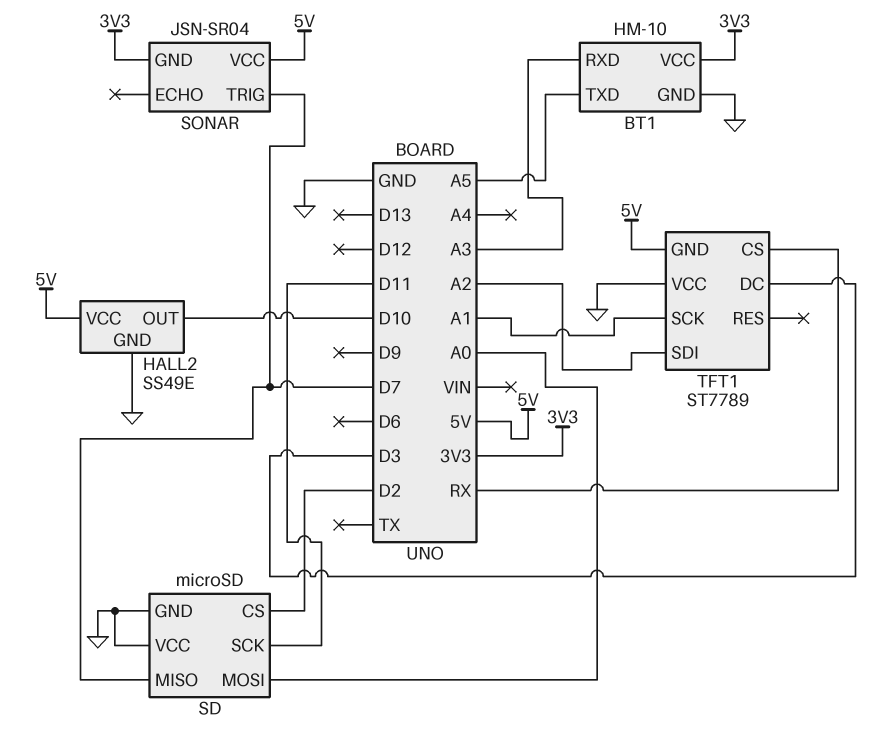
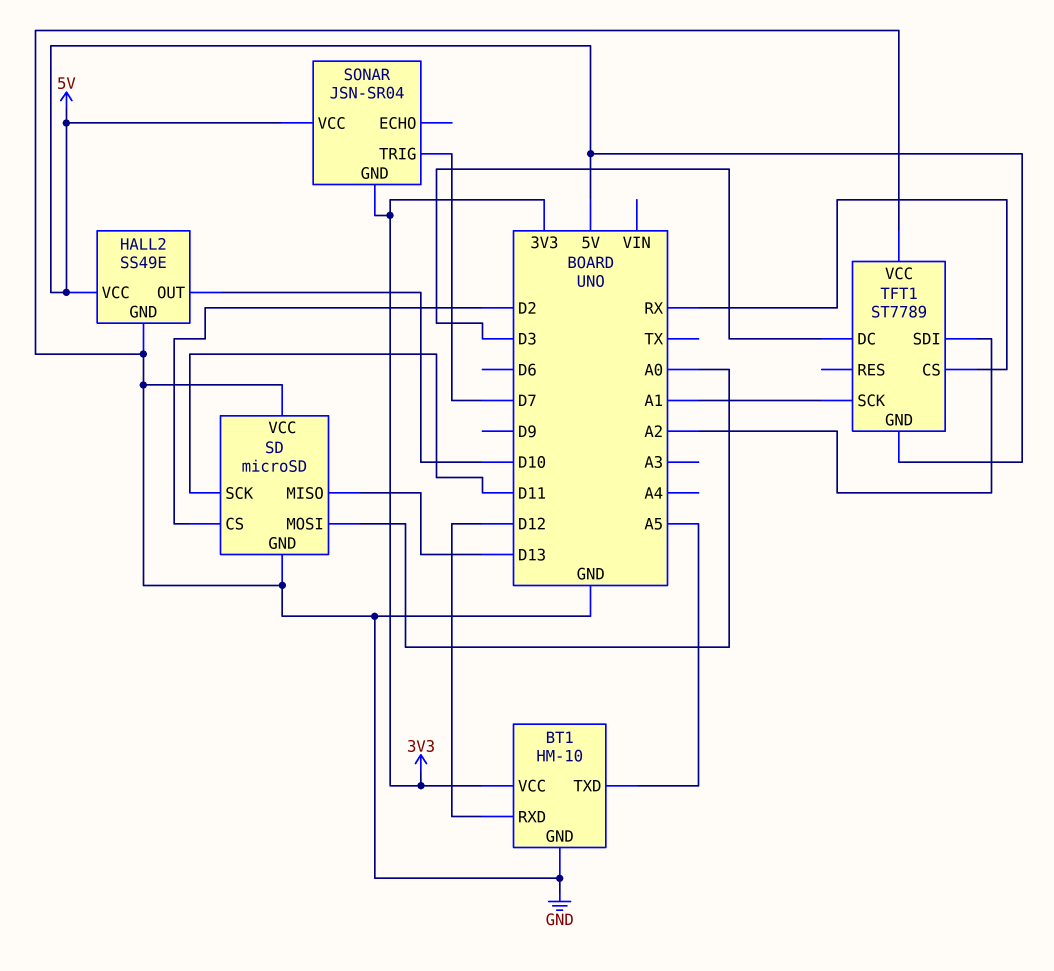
BT1 pin RXD: A3 -> D12
SD pin MISO: D7 -> D13

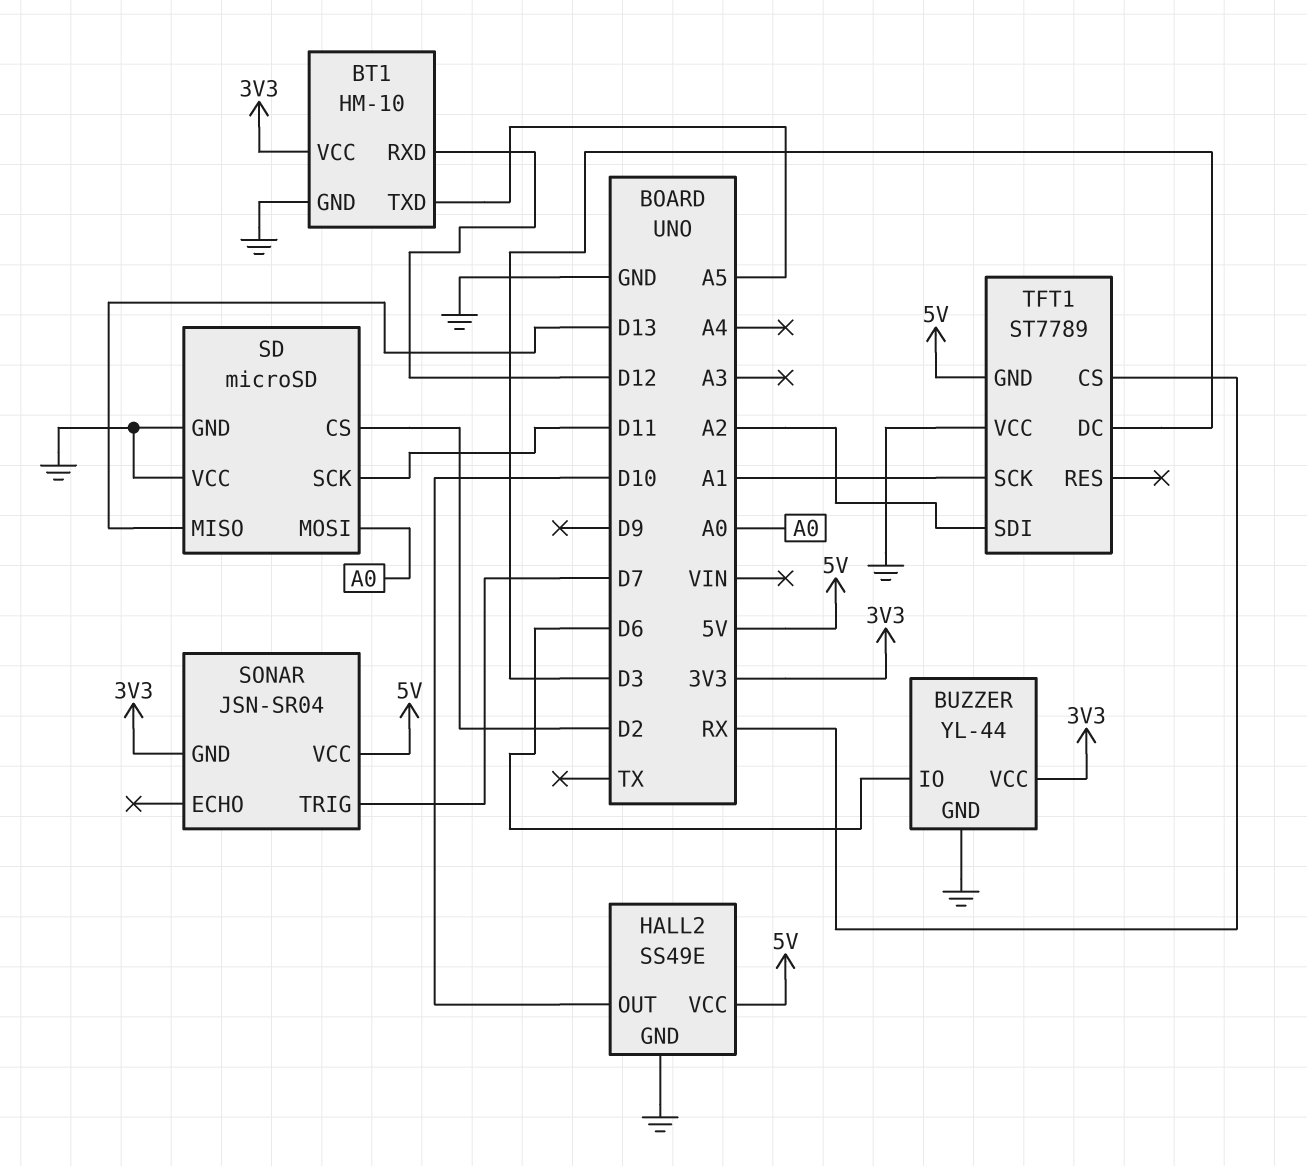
BUZZER: none -> YL-44
BUZZER pin GND: none -> GND
BUZZER pin IO: none -> D6
BUZZER pin VCC: none -> 3V3

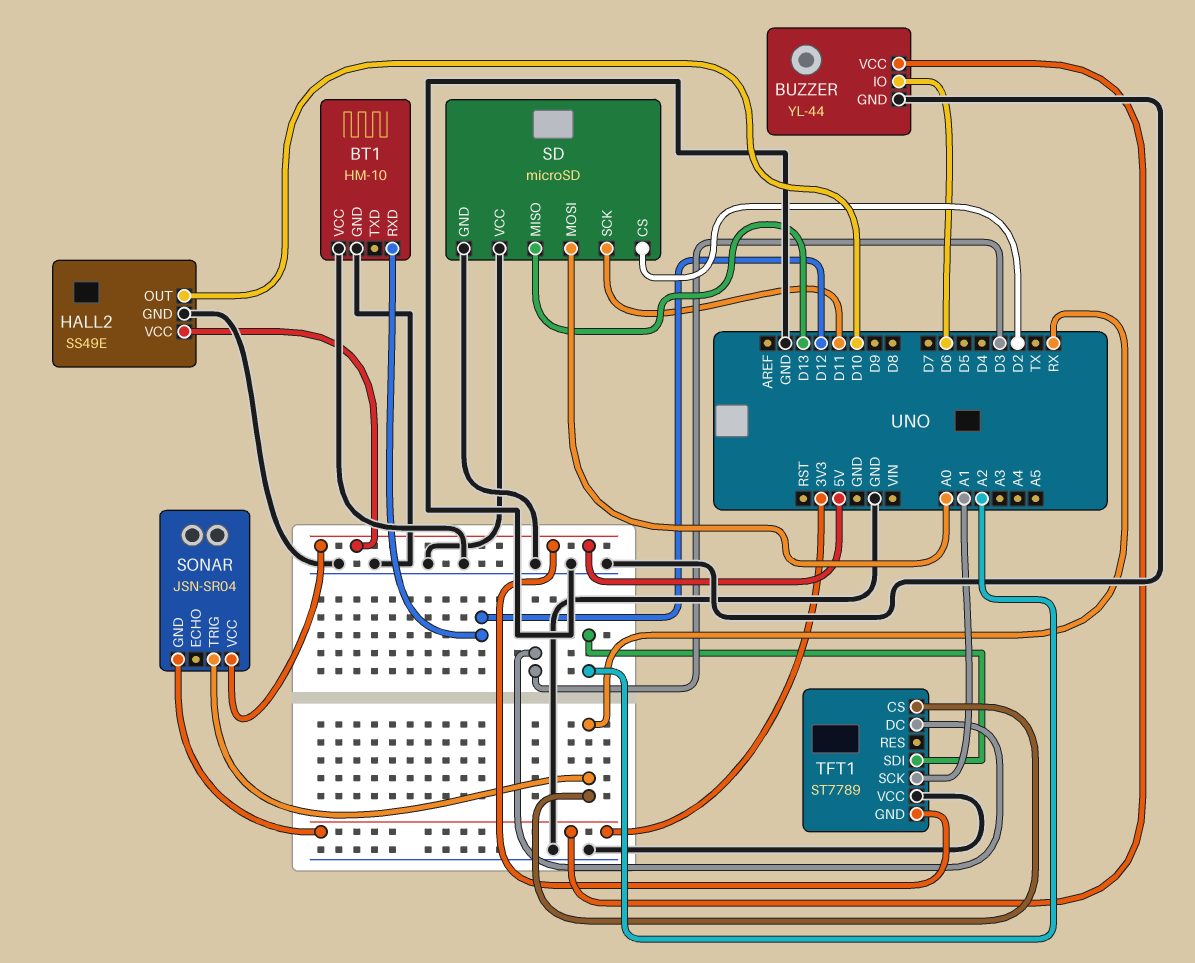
BT1 pin TXD: A5 -> none
BT1 pin VCC: 3V3 -> GND
SONAR pin TRIG: D7 -> RX

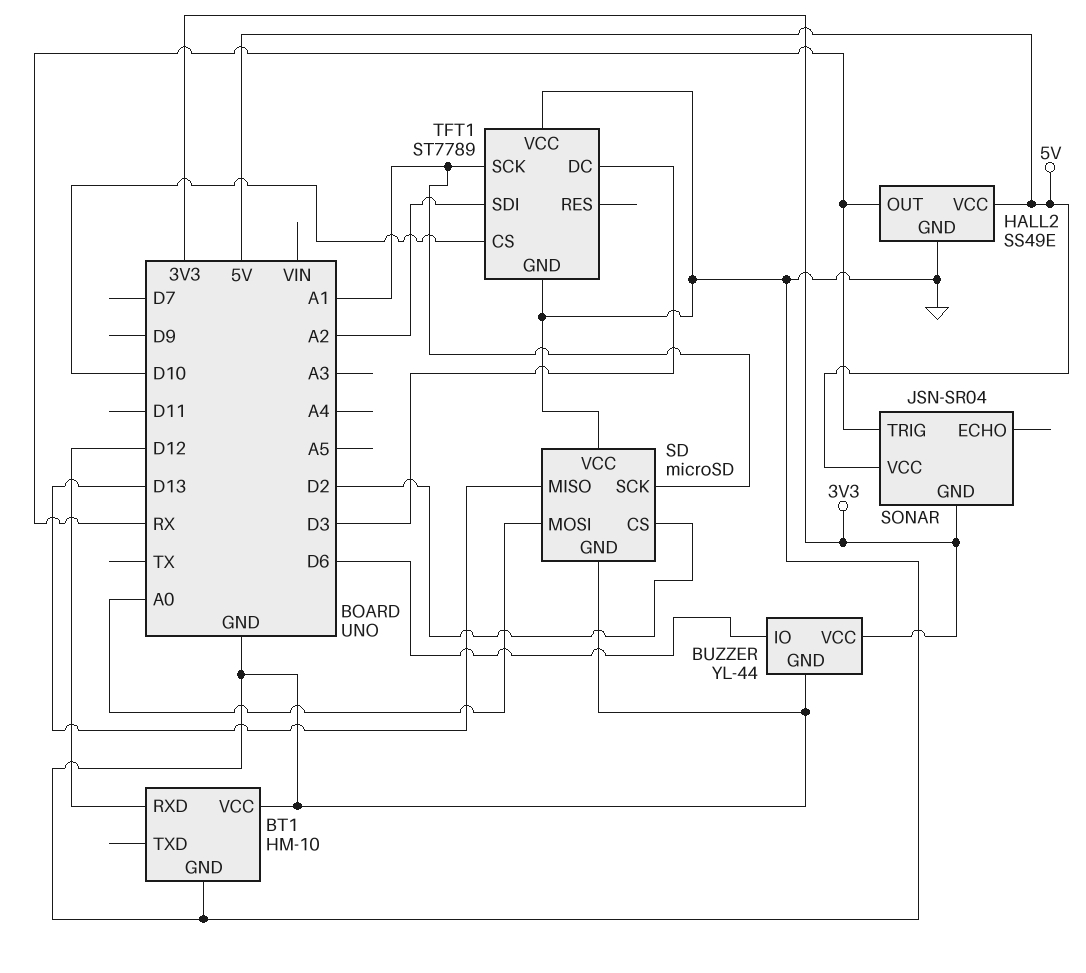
HALL2 pin OUT: D10 -> RX
SD pin SCK: D11 -> A1
TFT1 pin CS: RX -> D10
TFT1 pin GND: 5V -> GND

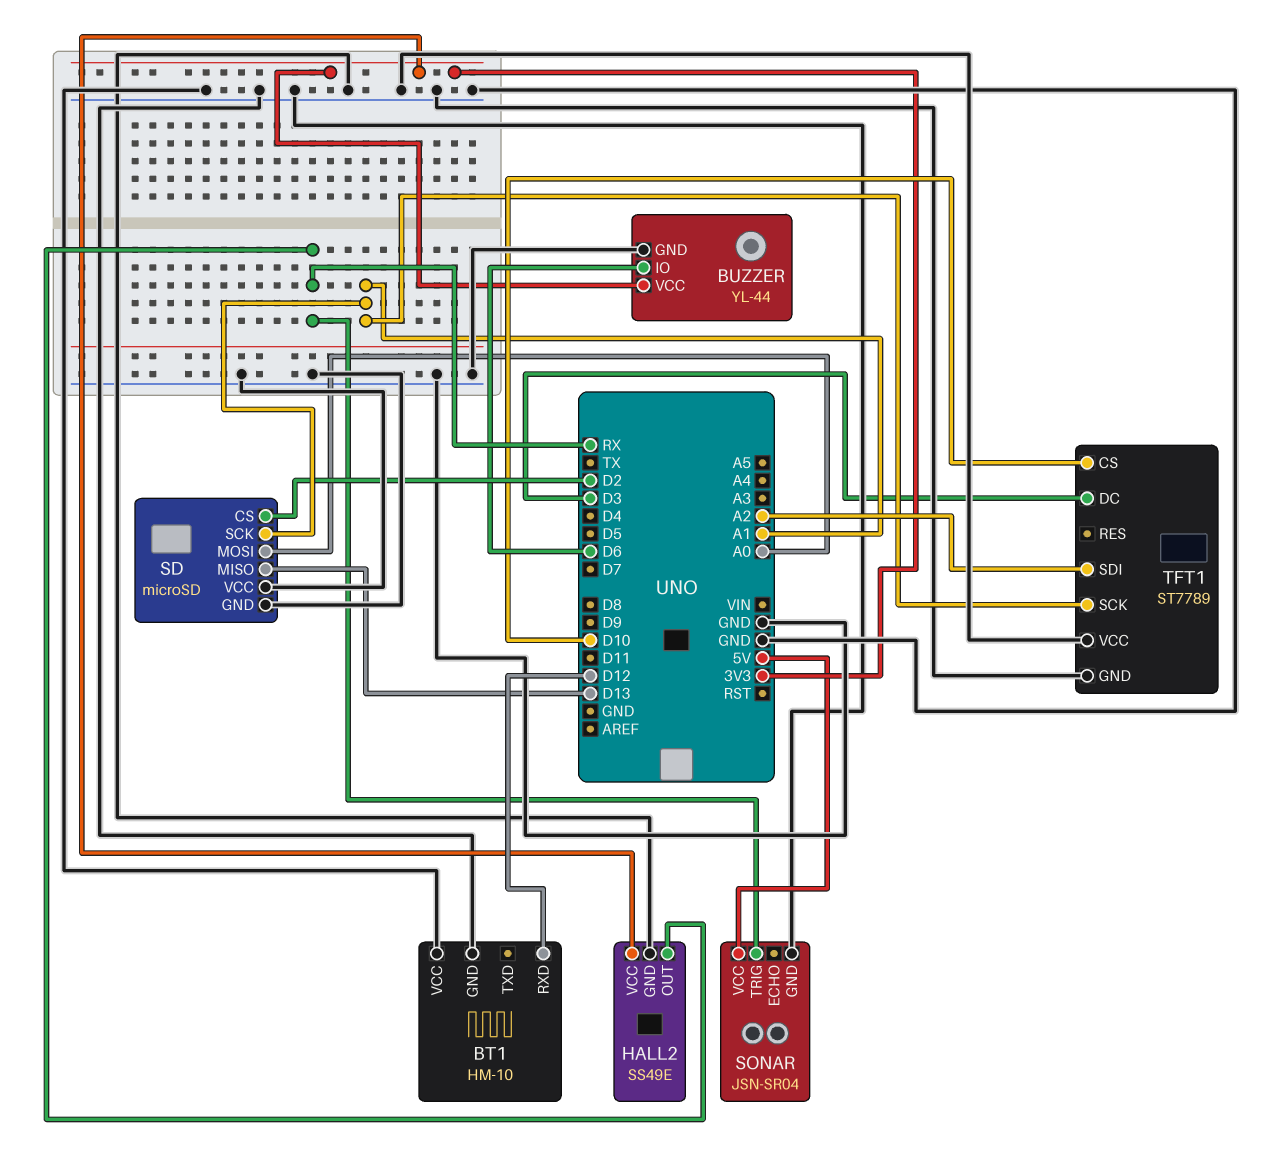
HALL2 pin VCC: 5V -> 3V3
SONAR pin GND: 3V3 -> GND

